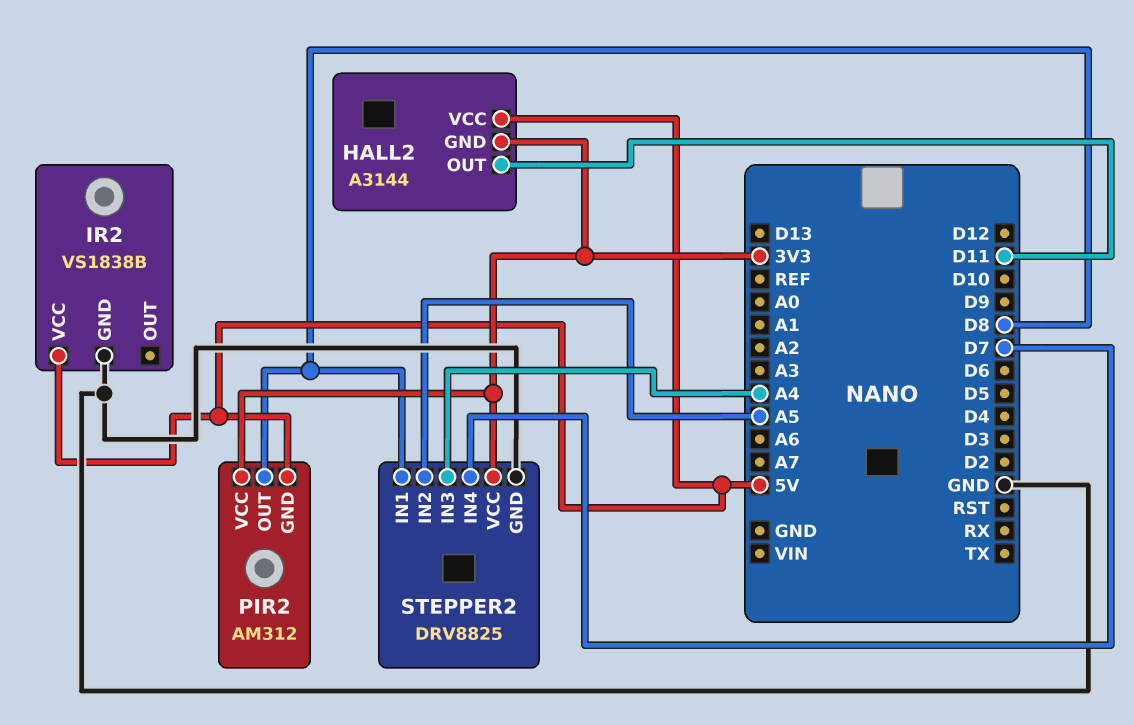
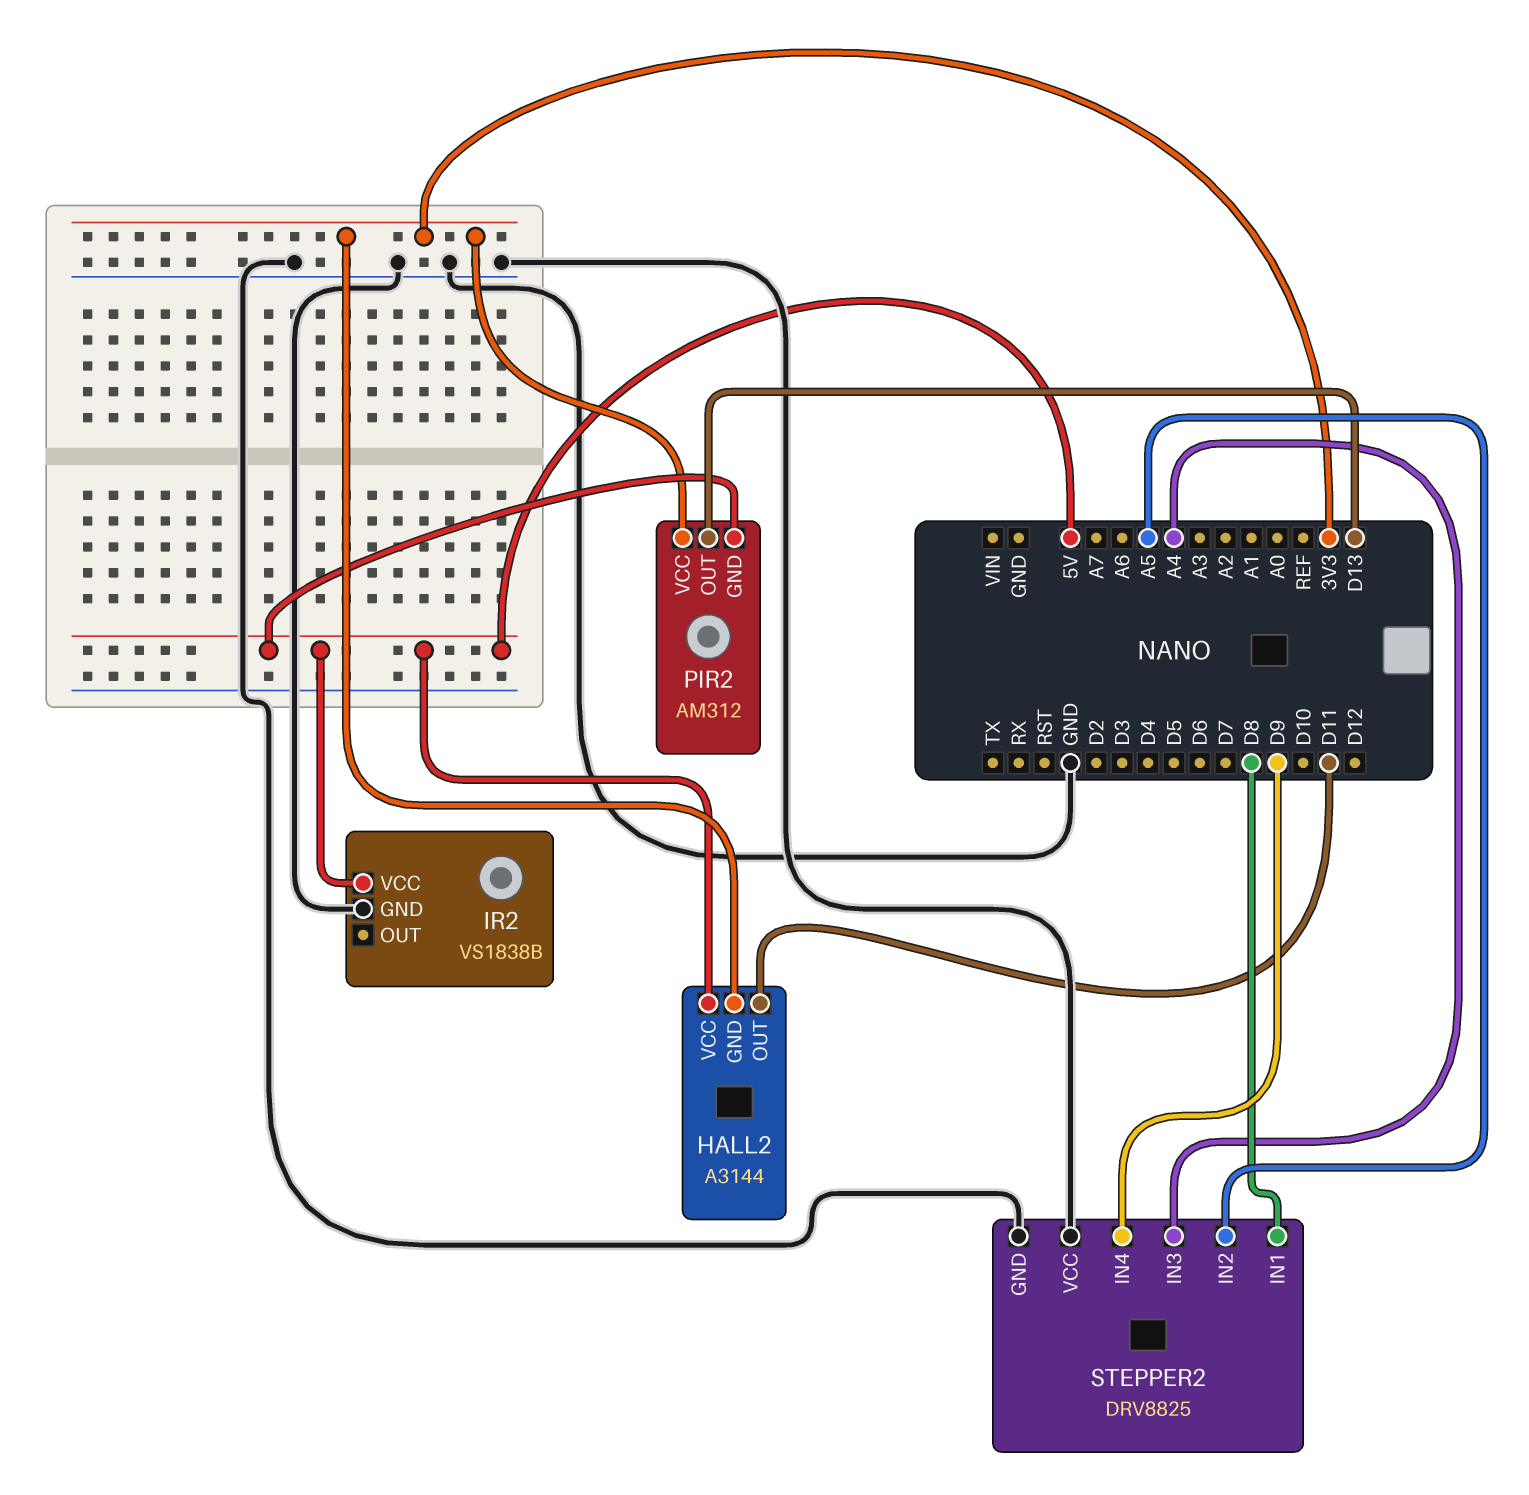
PIR2 pin OUT: D8 -> D13
STEPPER2 pin IN4: D7 -> D9
STEPPER2 pin VCC: 3V3 -> GND

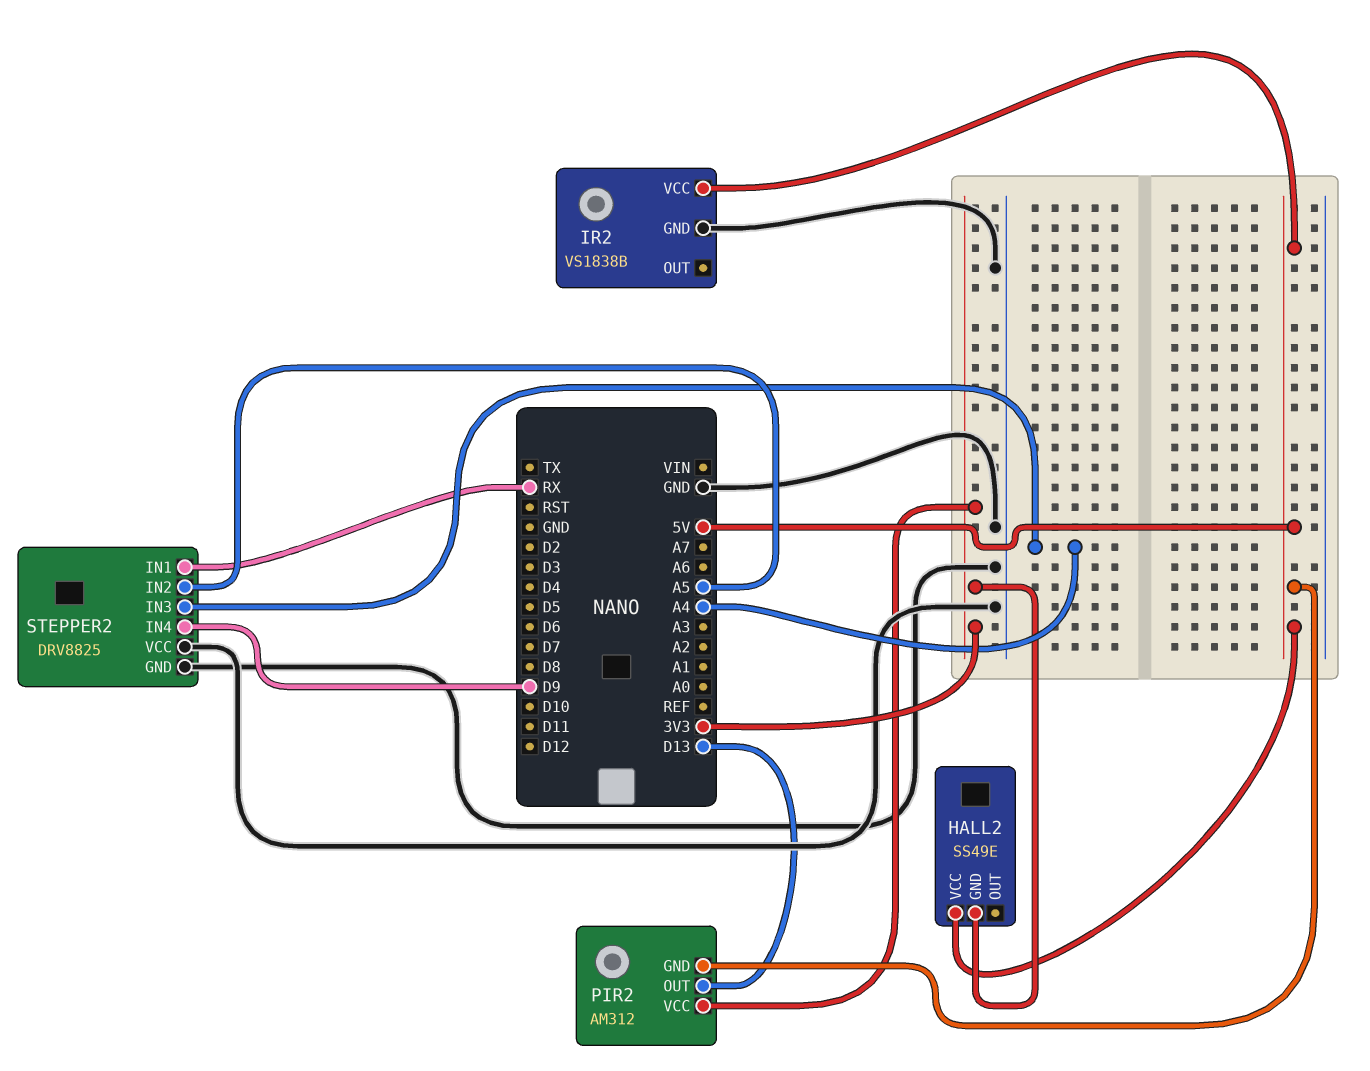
HALL2: A3144 -> SS49E
HALL2 pin OUT: D11 -> none
STEPPER2 pin IN1: D8 -> RX

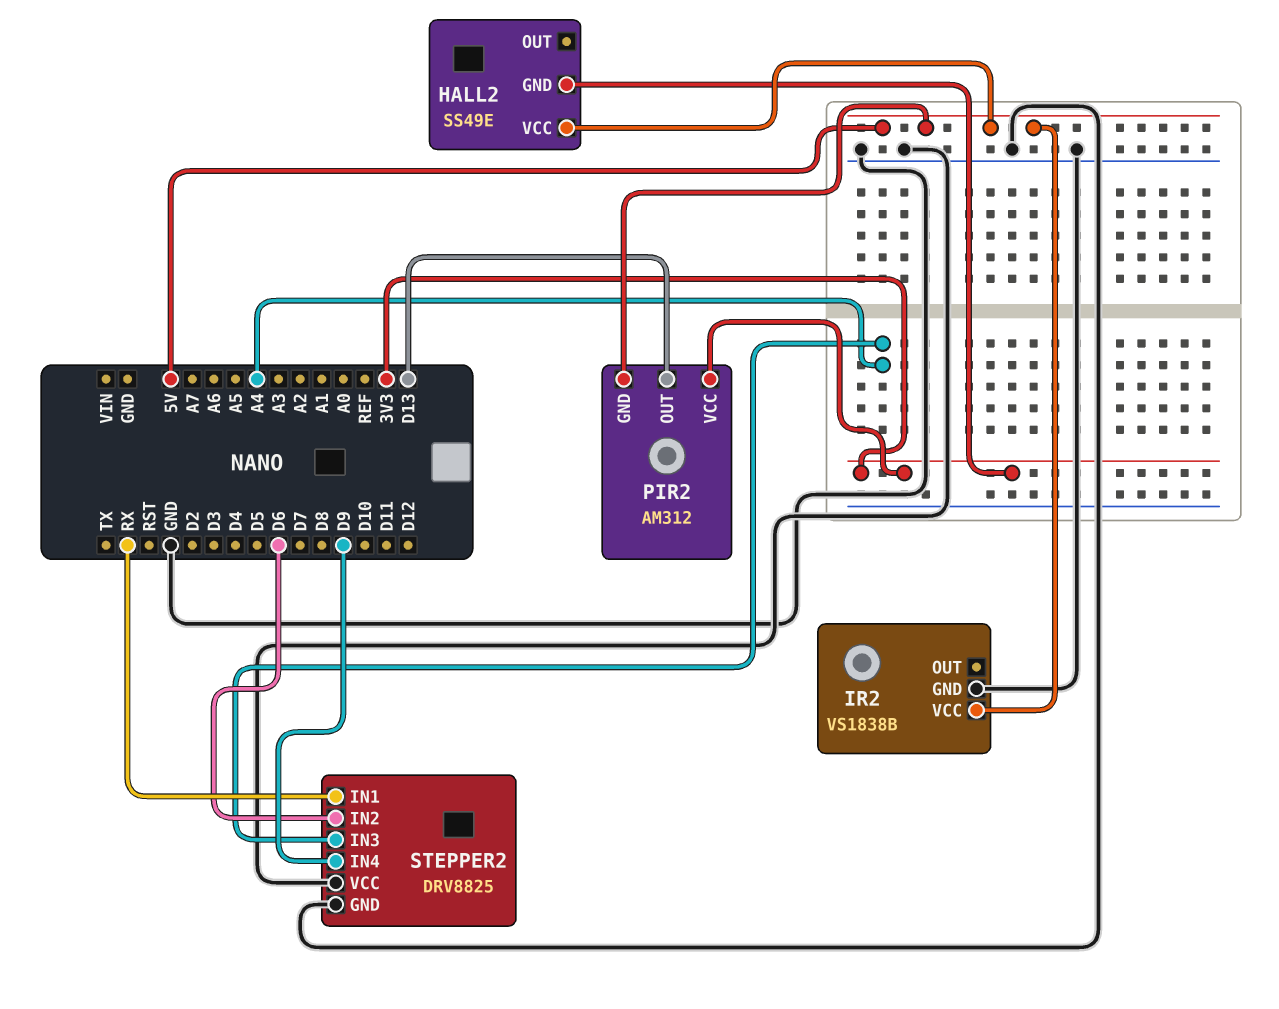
STEPPER2 pin IN2: A5 -> D6

